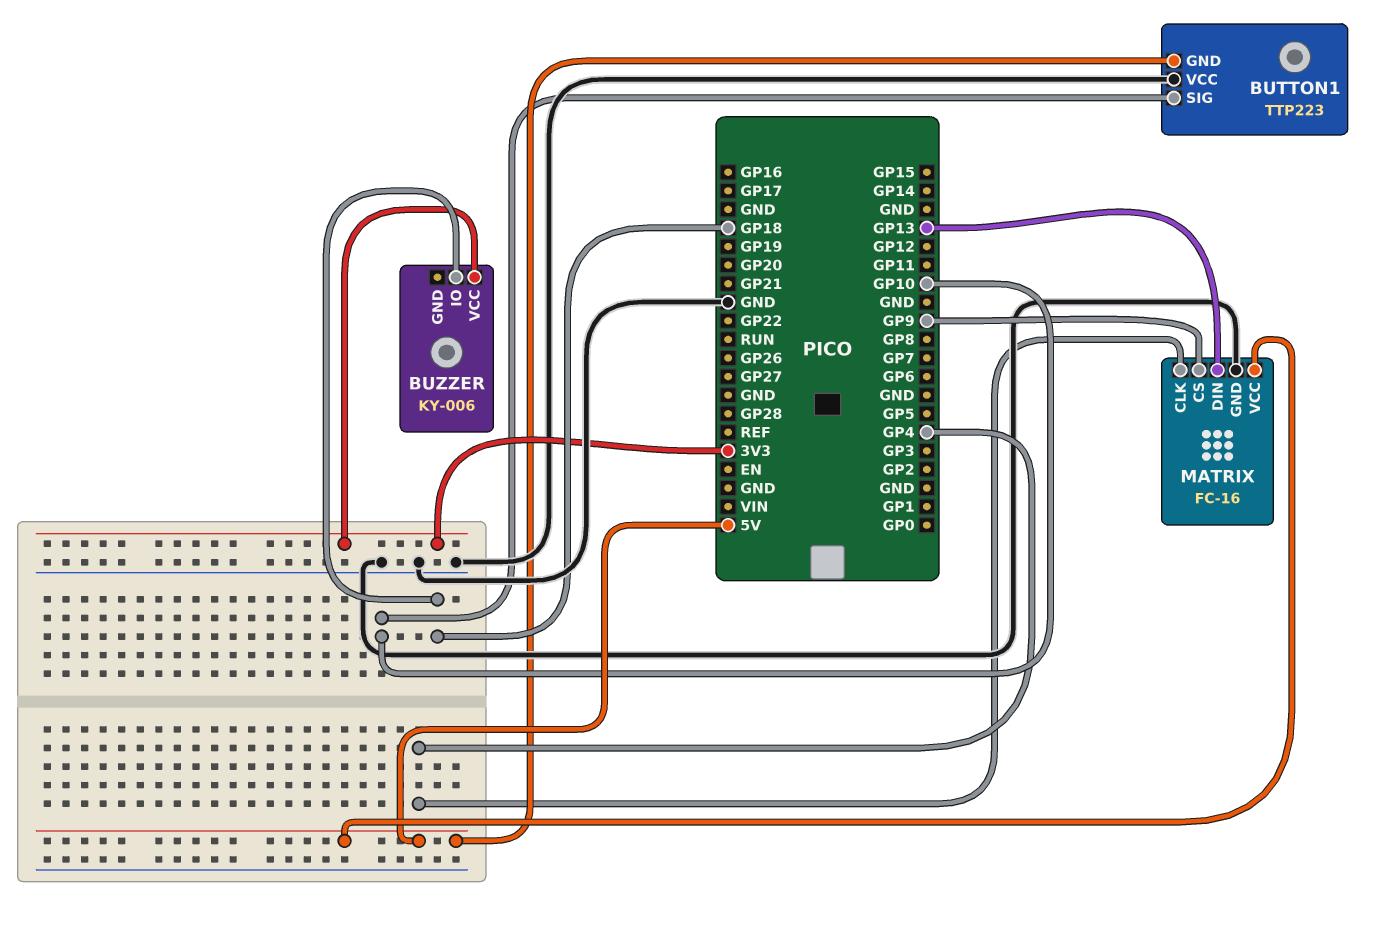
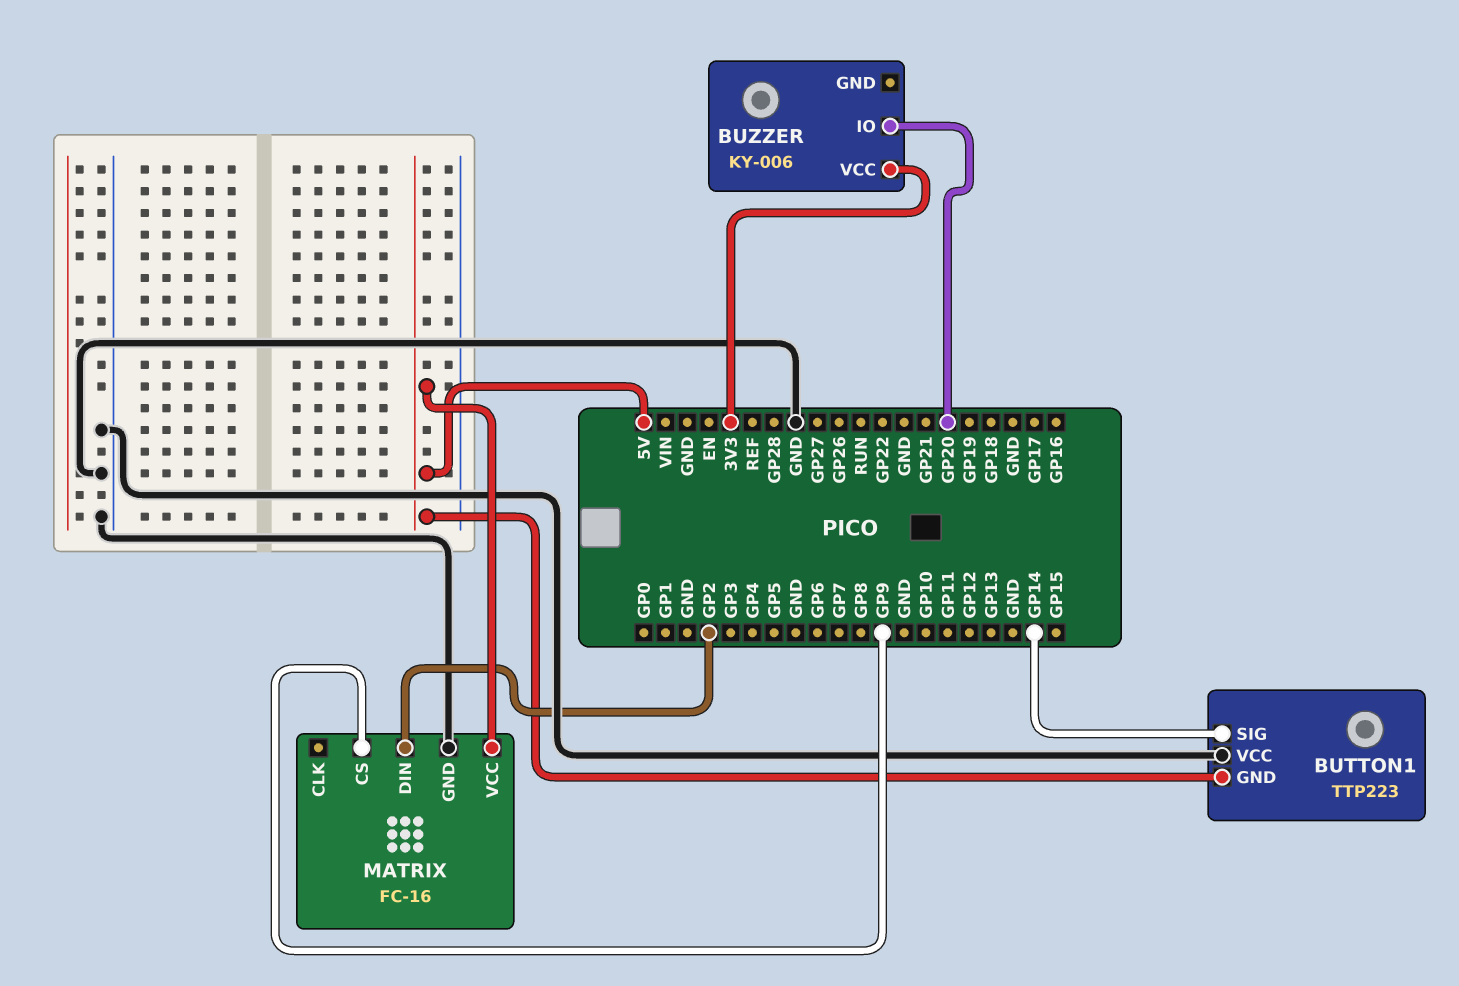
BUTTON1 pin SIG: GP10 -> GP14
BUZZER pin IO: GP18 -> GP20
MATRIX pin CLK: GP4 -> none
MATRIX pin DIN: GP13 -> GP2

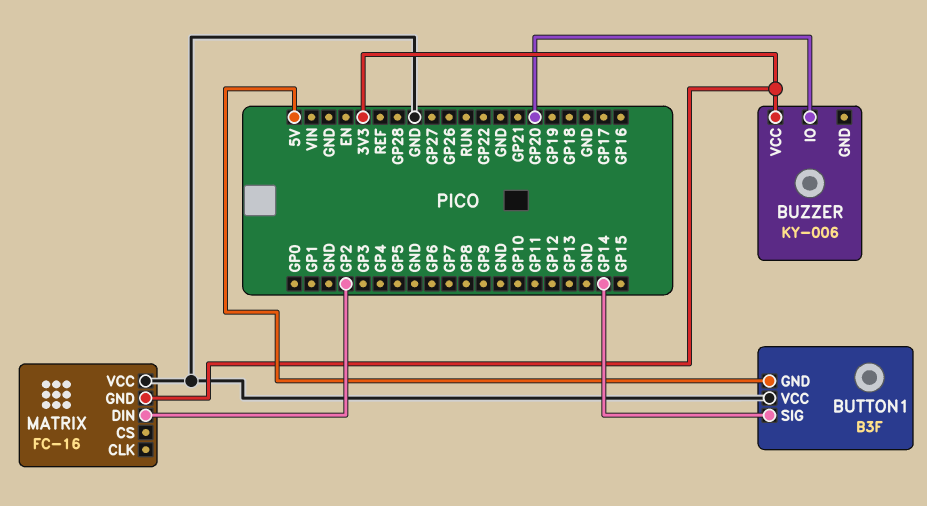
BUTTON1: TTP223 -> B3F
MATRIX pin CS: GP9 -> none
MATRIX pin GND: GND -> 3V3
MATRIX pin VCC: 5V -> GND

